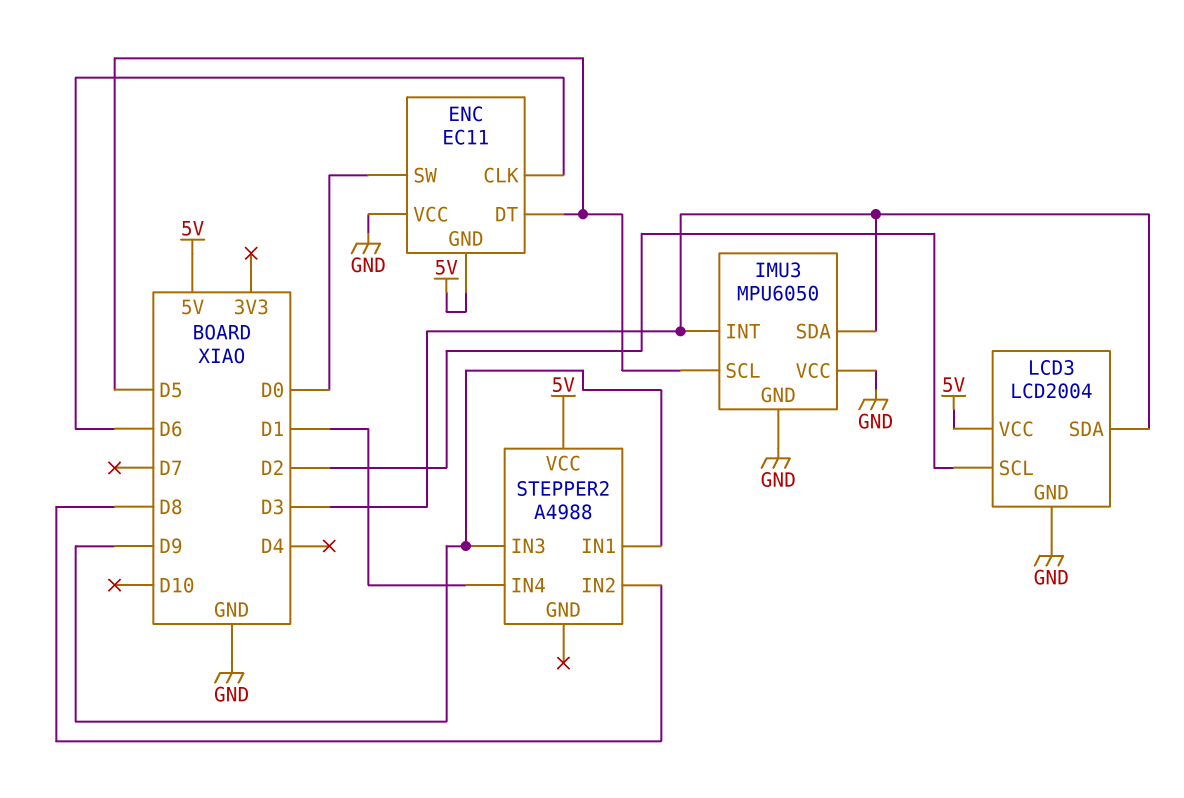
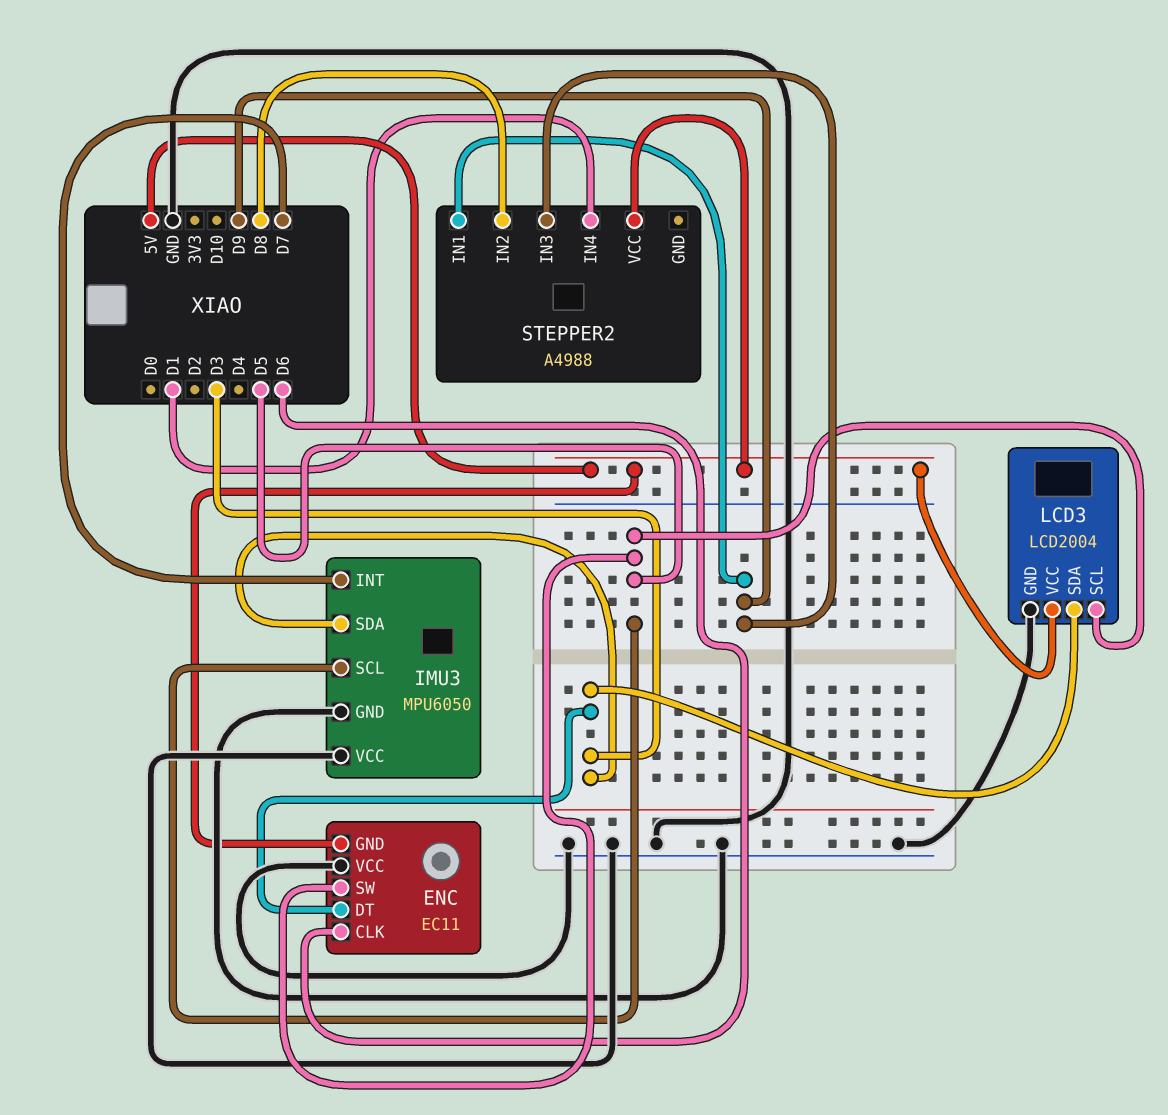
ENC pin DT: D5 -> D3
ENC pin SW: D0 -> D5
IMU3 pin INT: D3 -> D7
LCD3 pin SCL: D2 -> D5

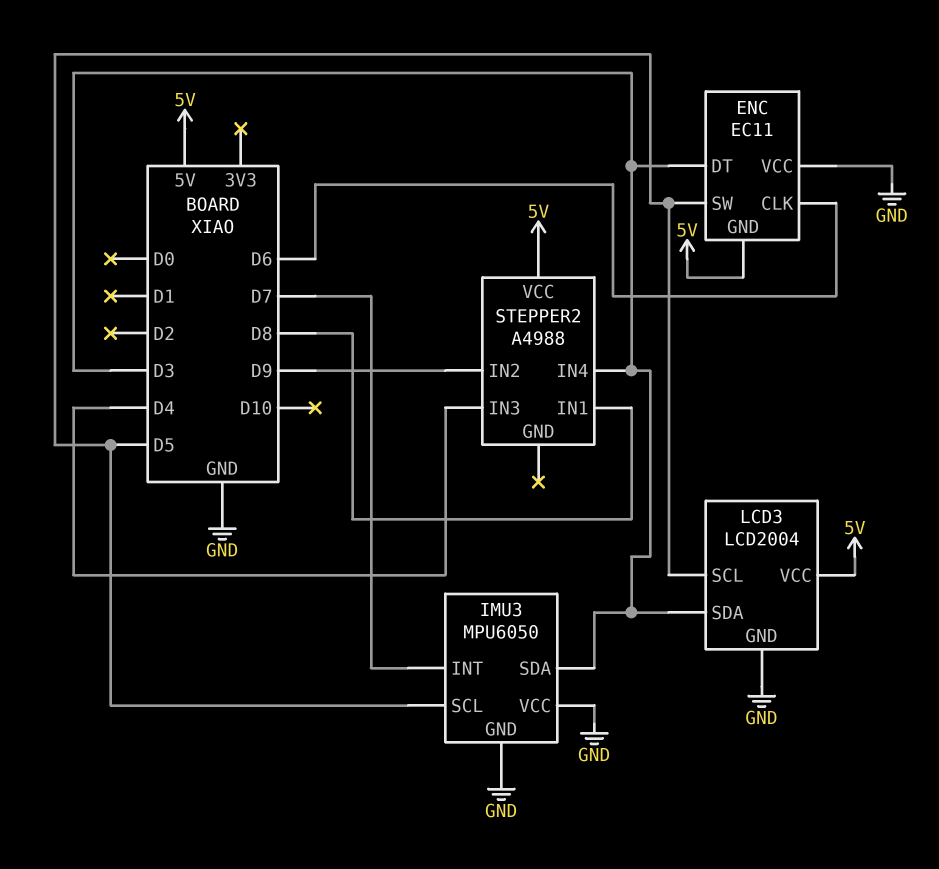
STEPPER2 pin IN1: D9 -> D8
STEPPER2 pin IN2: D8 -> D9
STEPPER2 pin IN3: D9 -> D4
STEPPER2 pin IN4: D1 -> D3

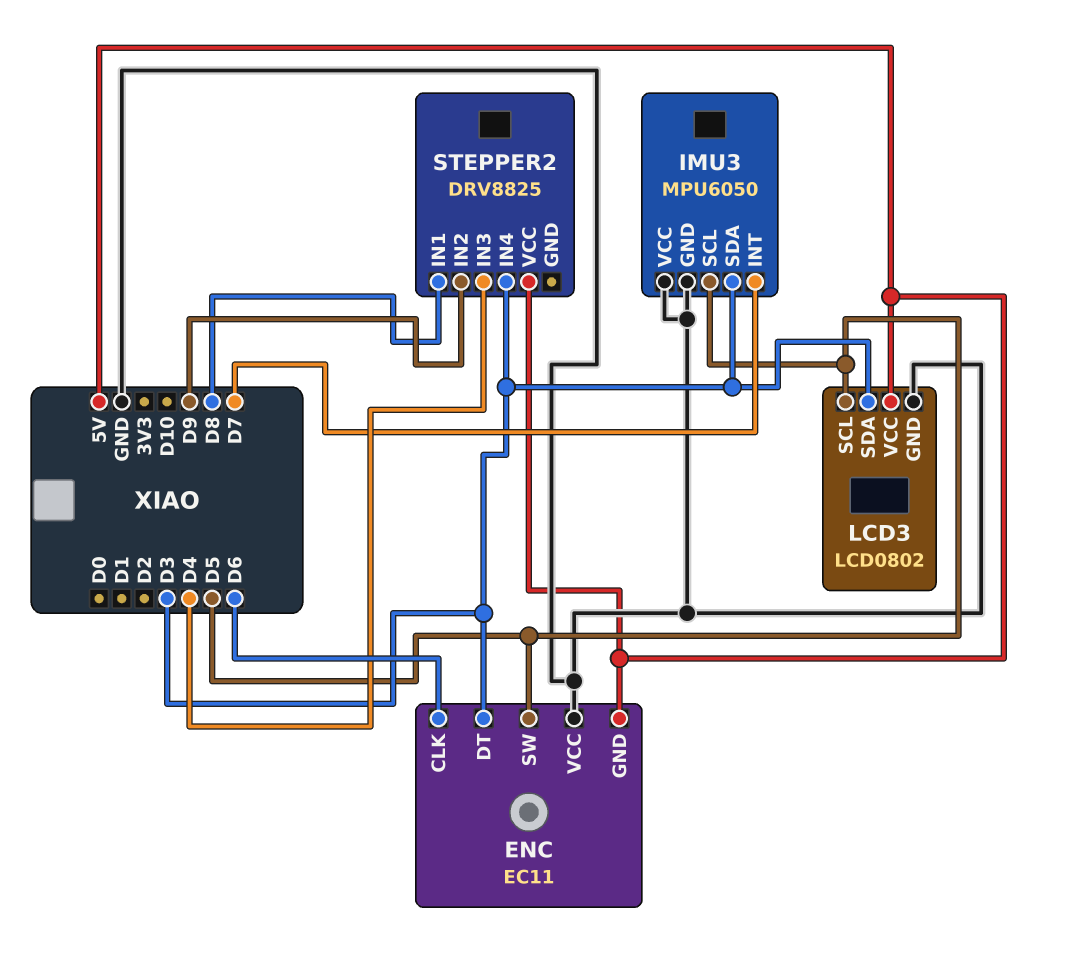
LCD3: LCD2004 -> LCD0802
STEPPER2: A4988 -> DRV8825

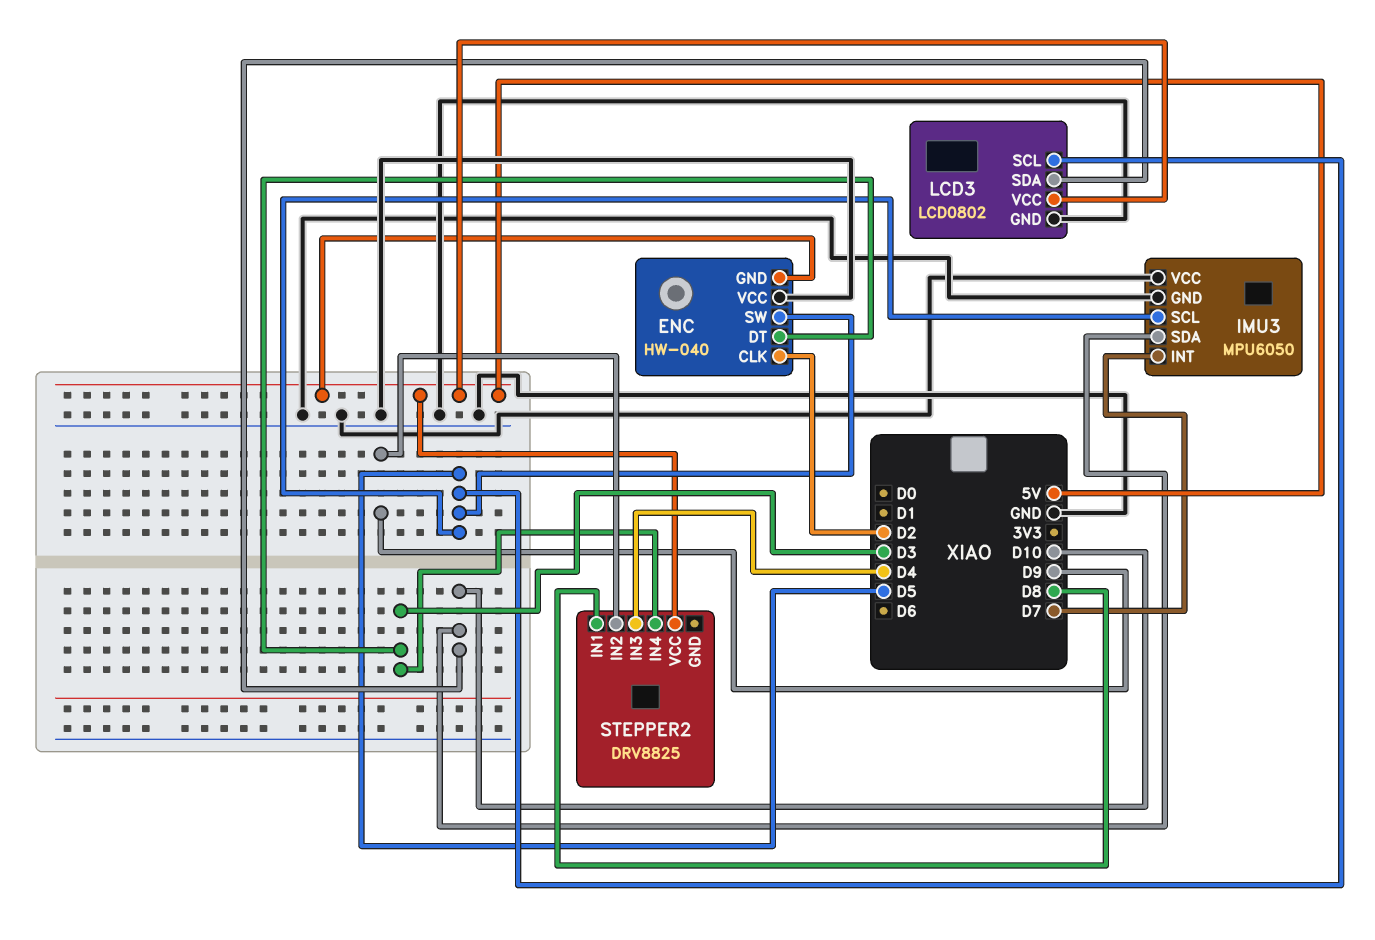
ENC: EC11 -> HW-040
ENC pin CLK: D6 -> D2
IMU3 pin SDA: D3 -> D10
LCD3 pin SDA: D3 -> D10

